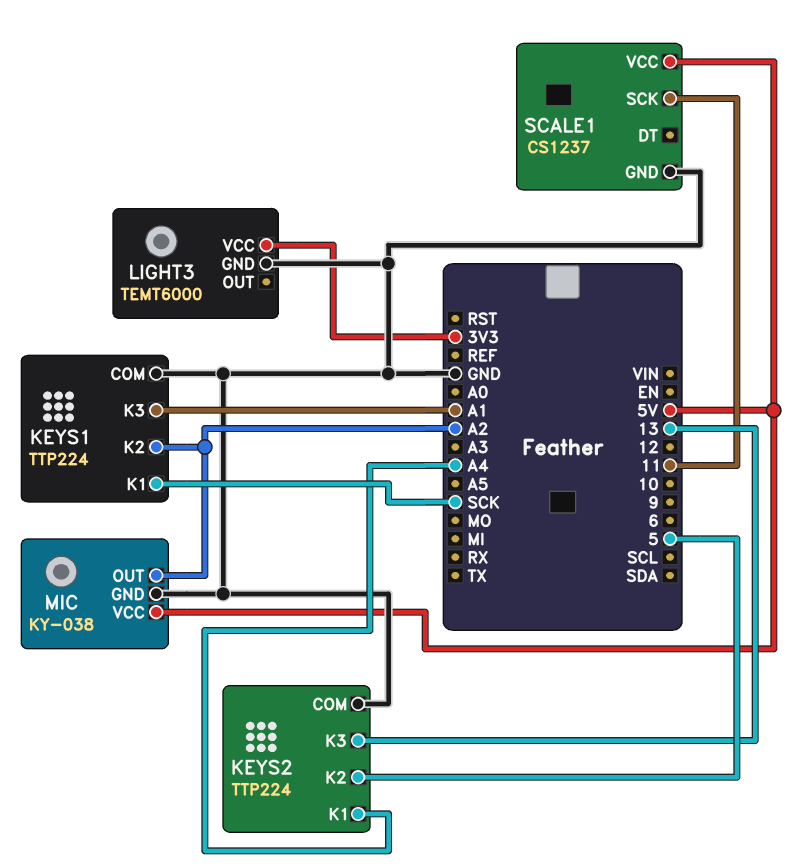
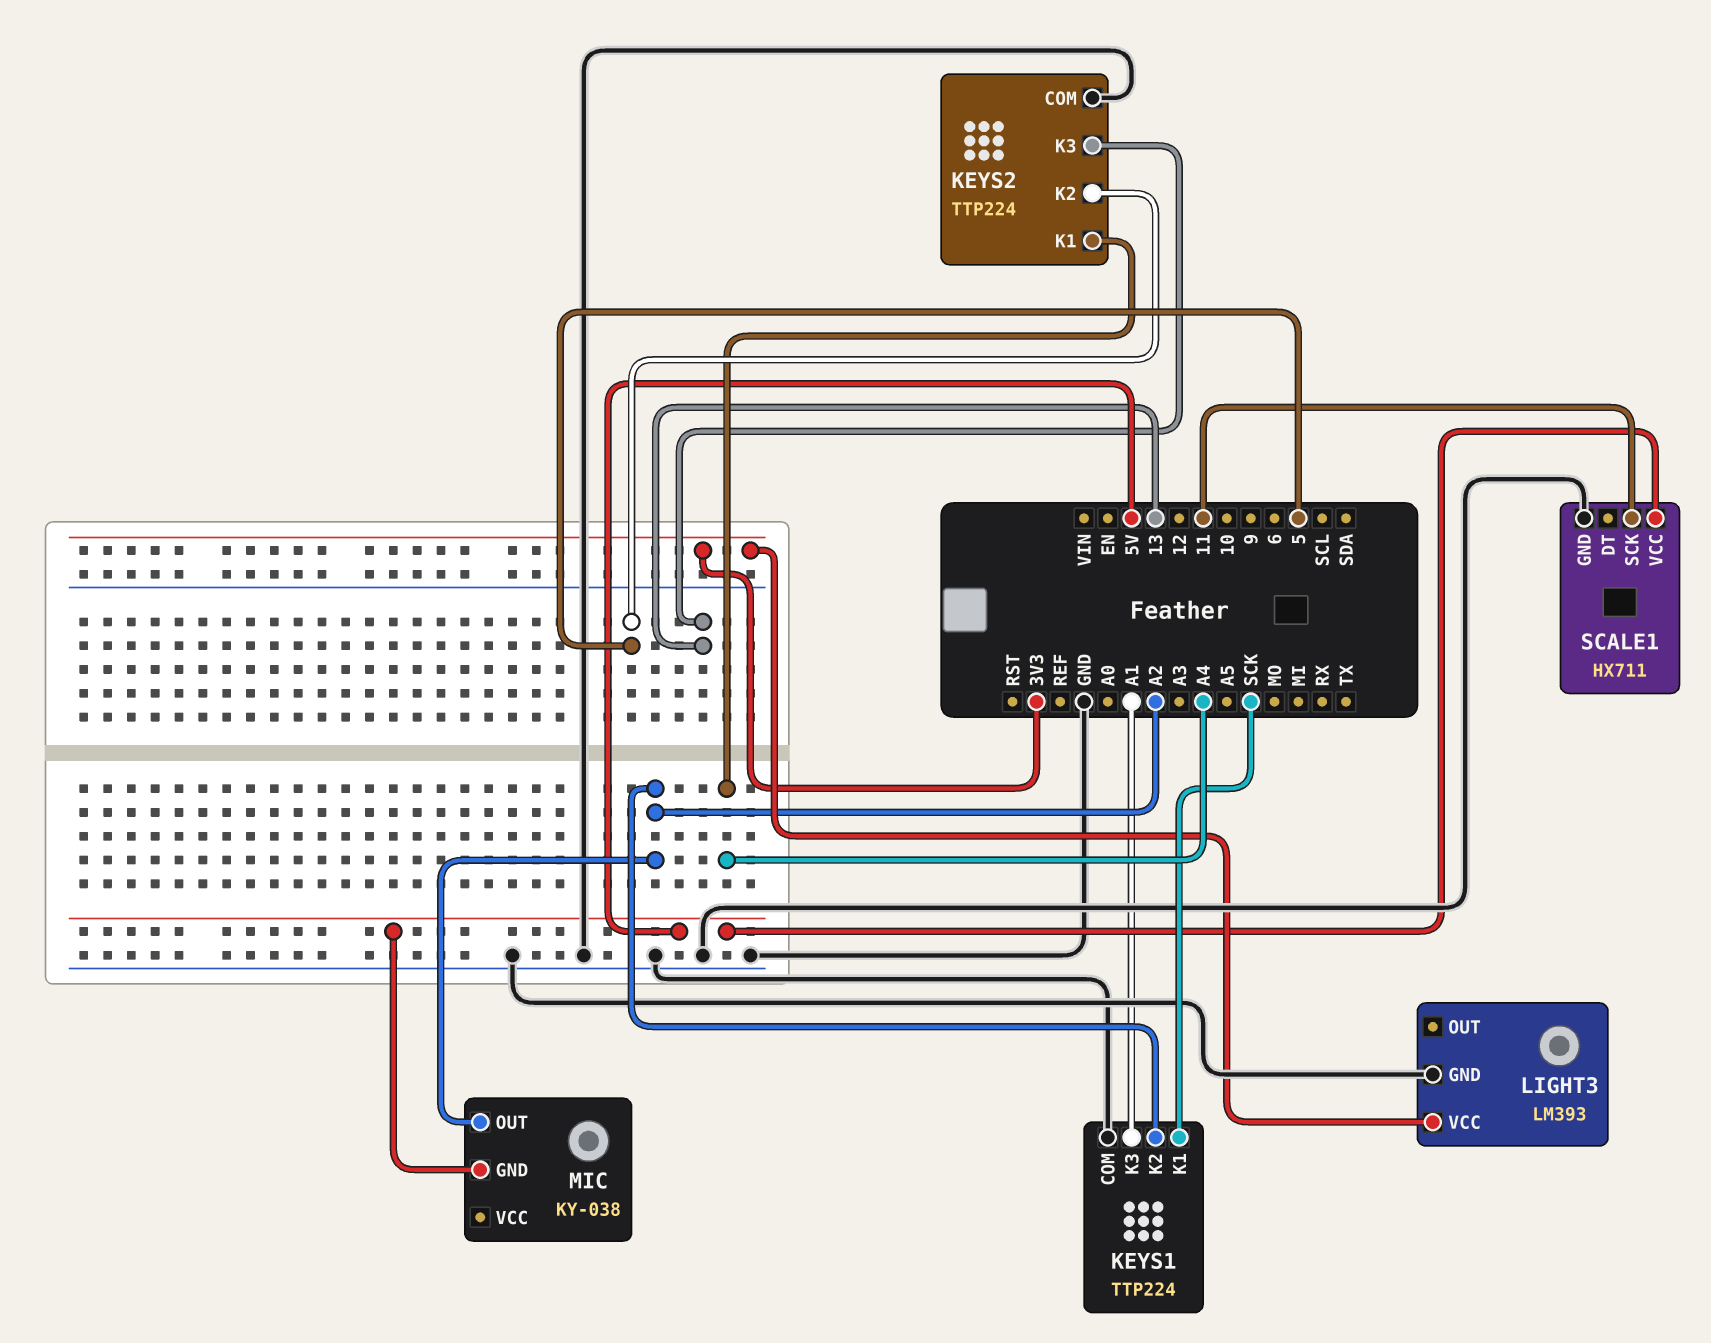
LIGHT3: TEMT6000 -> LM393
MIC pin GND: GND -> 5V
MIC pin VCC: 5V -> none
SCALE1: CS1237 -> HX711

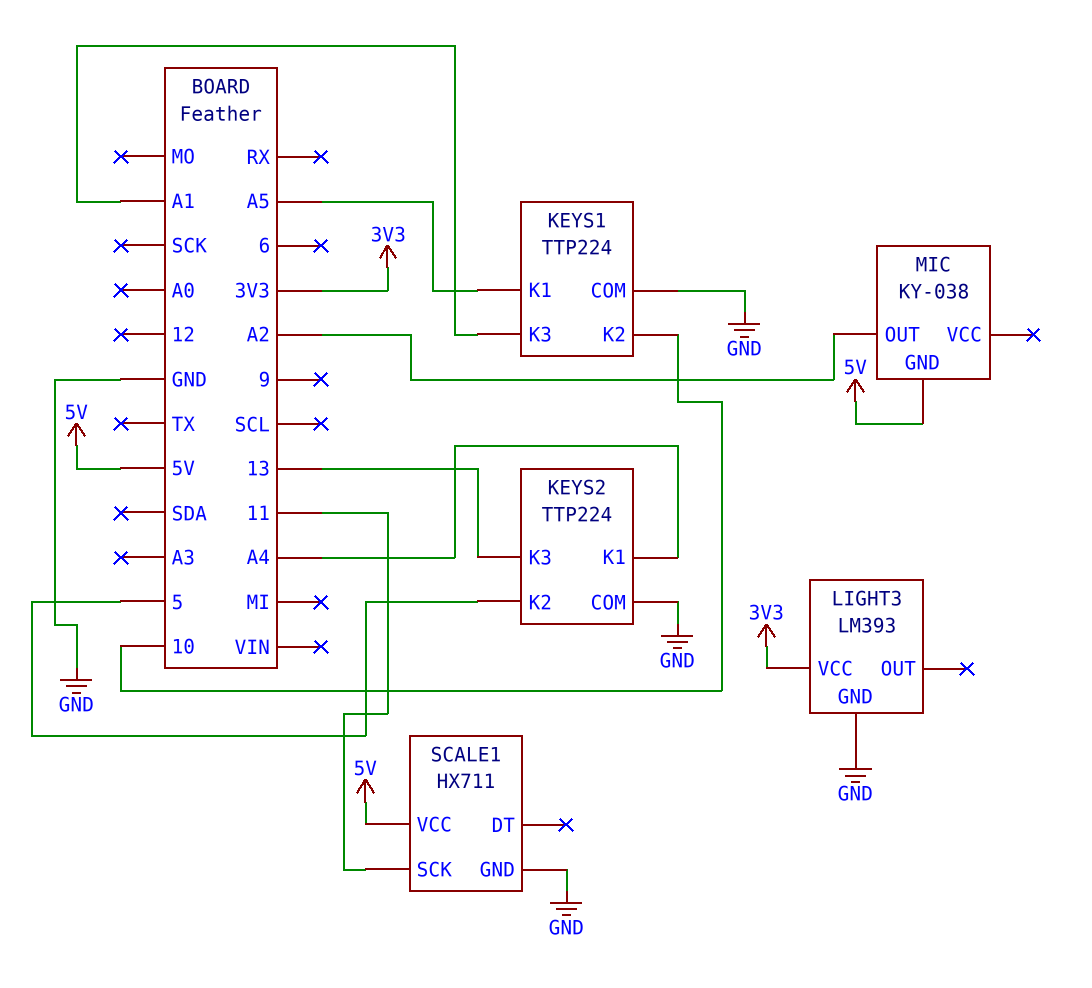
KEYS1 pin K1: SCK -> A5
KEYS1 pin K2: A2 -> 10

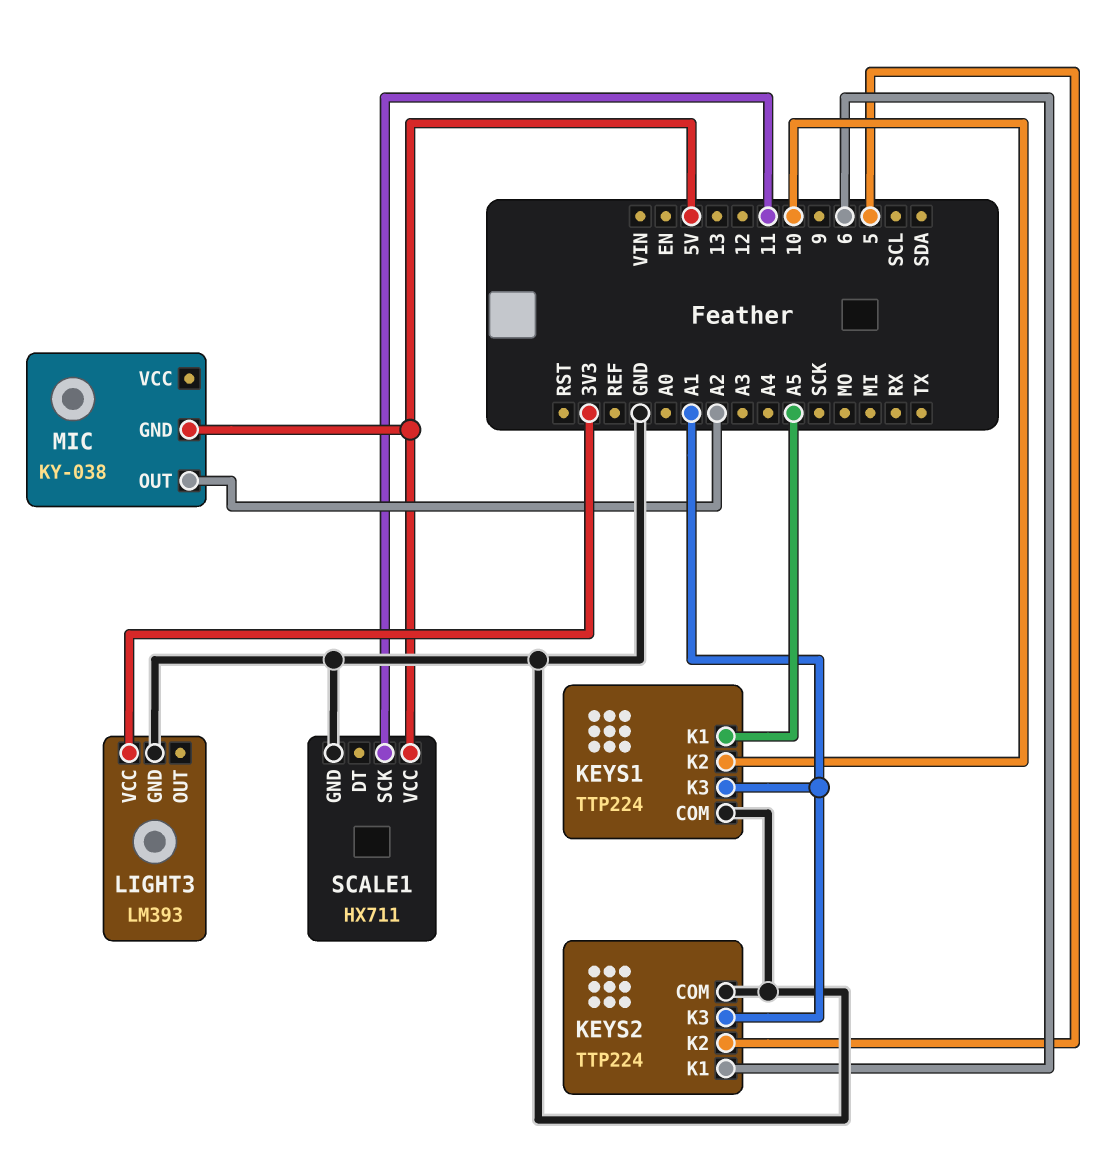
KEYS2 pin K1: A4 -> 6
KEYS2 pin K3: 13 -> A1

